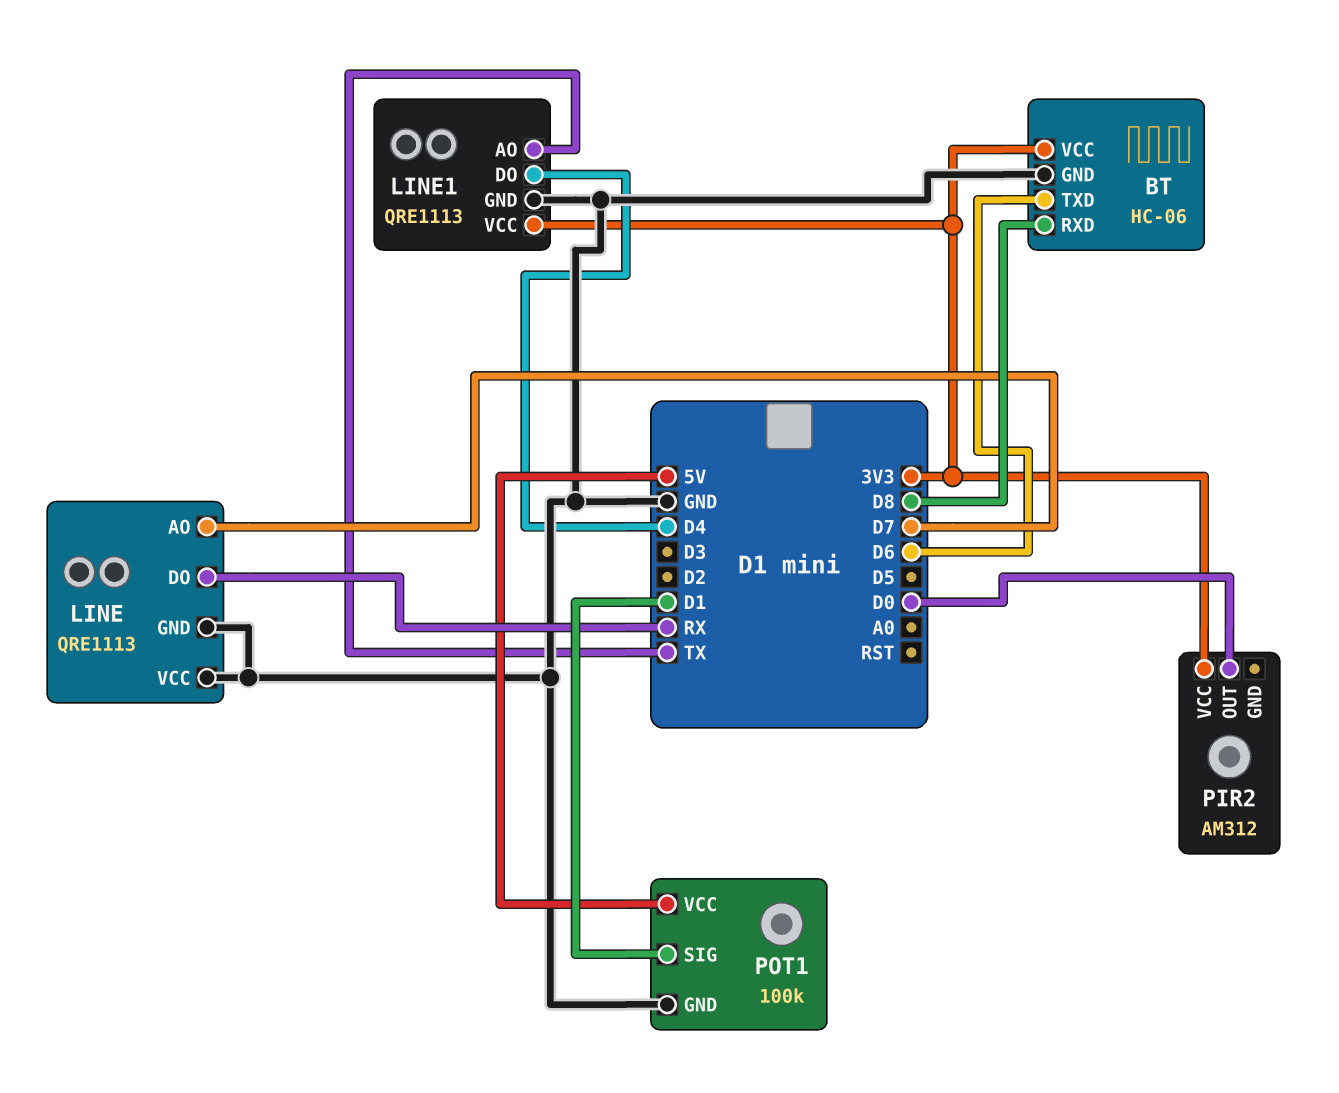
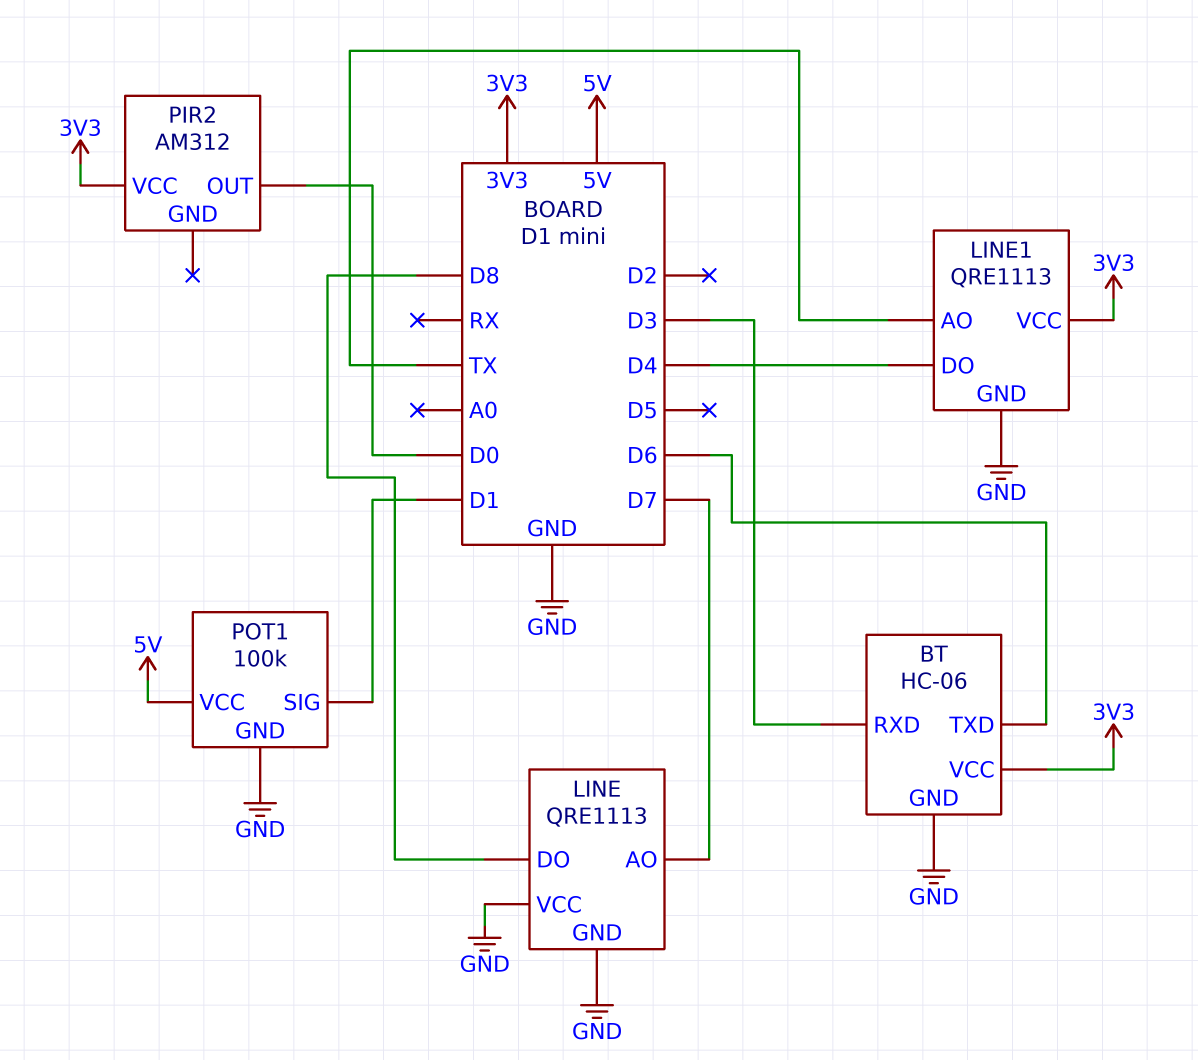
BT pin RXD: D8 -> D3
LINE pin DO: RX -> D8

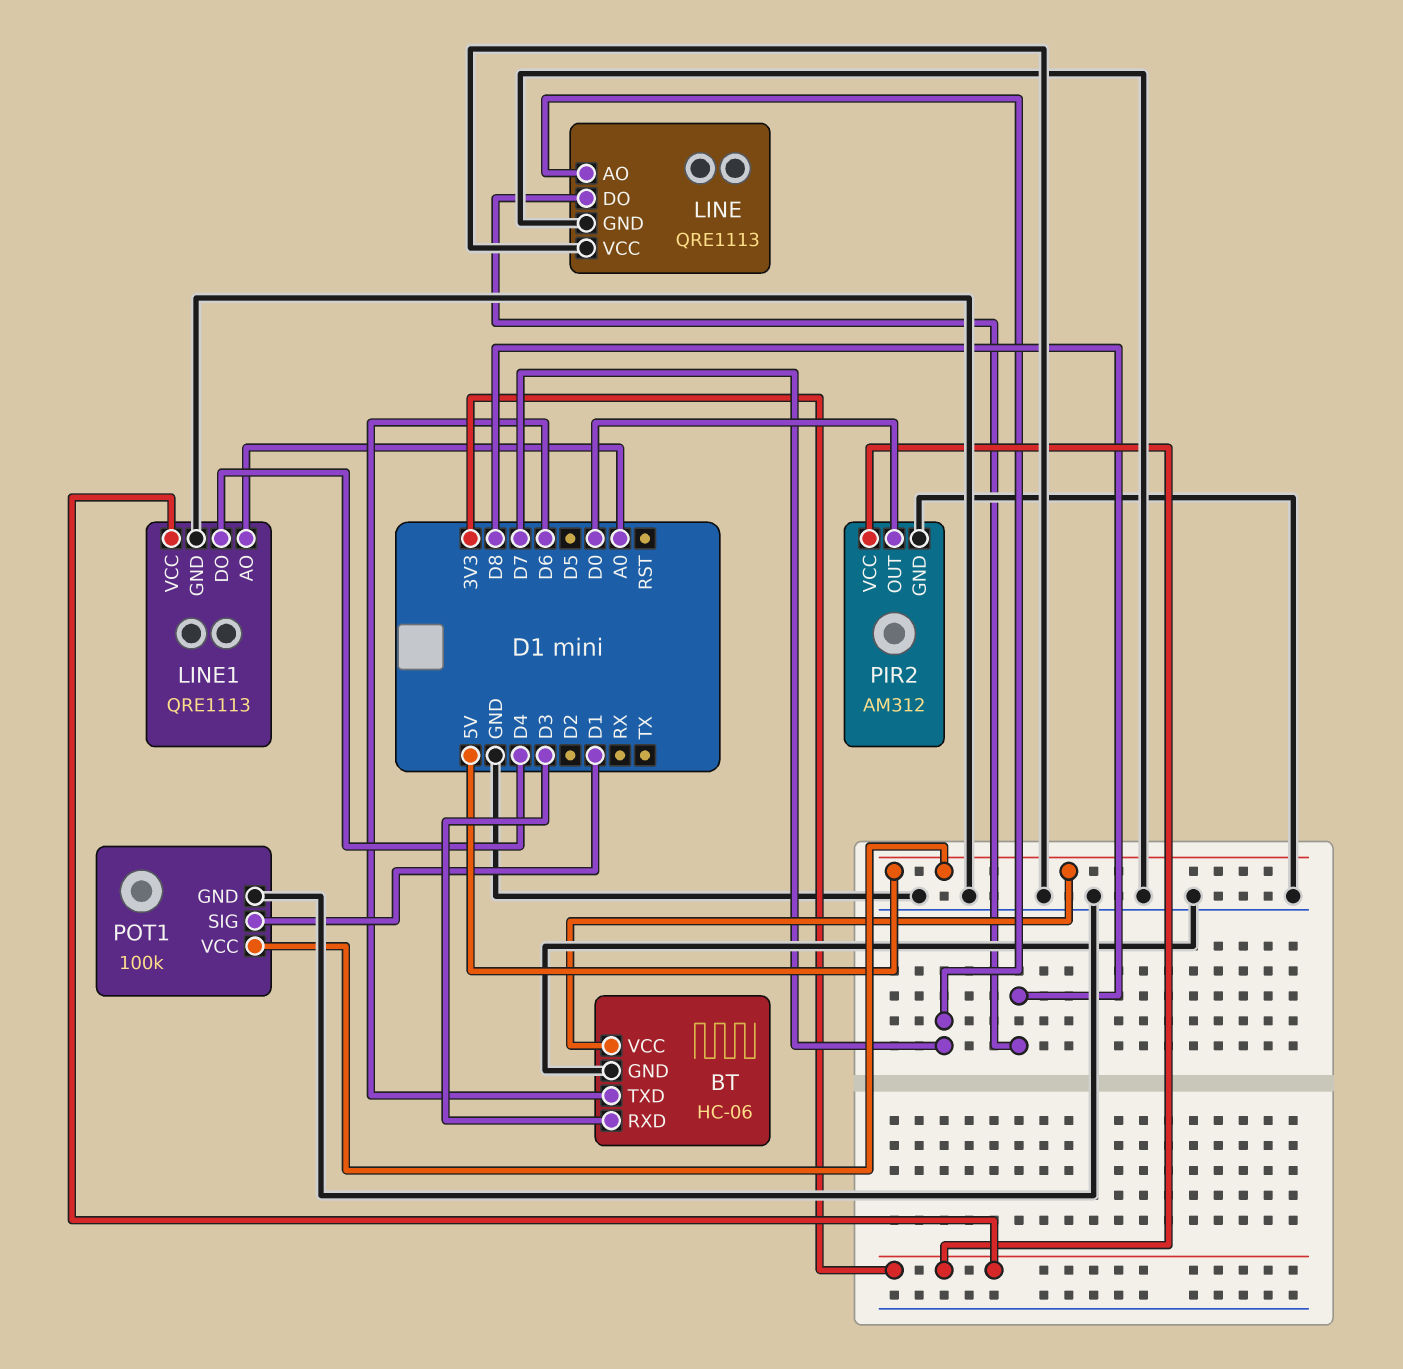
BT pin VCC: 3V3 -> 5V
LINE1 pin AO: TX -> A0
PIR2 pin GND: none -> GND

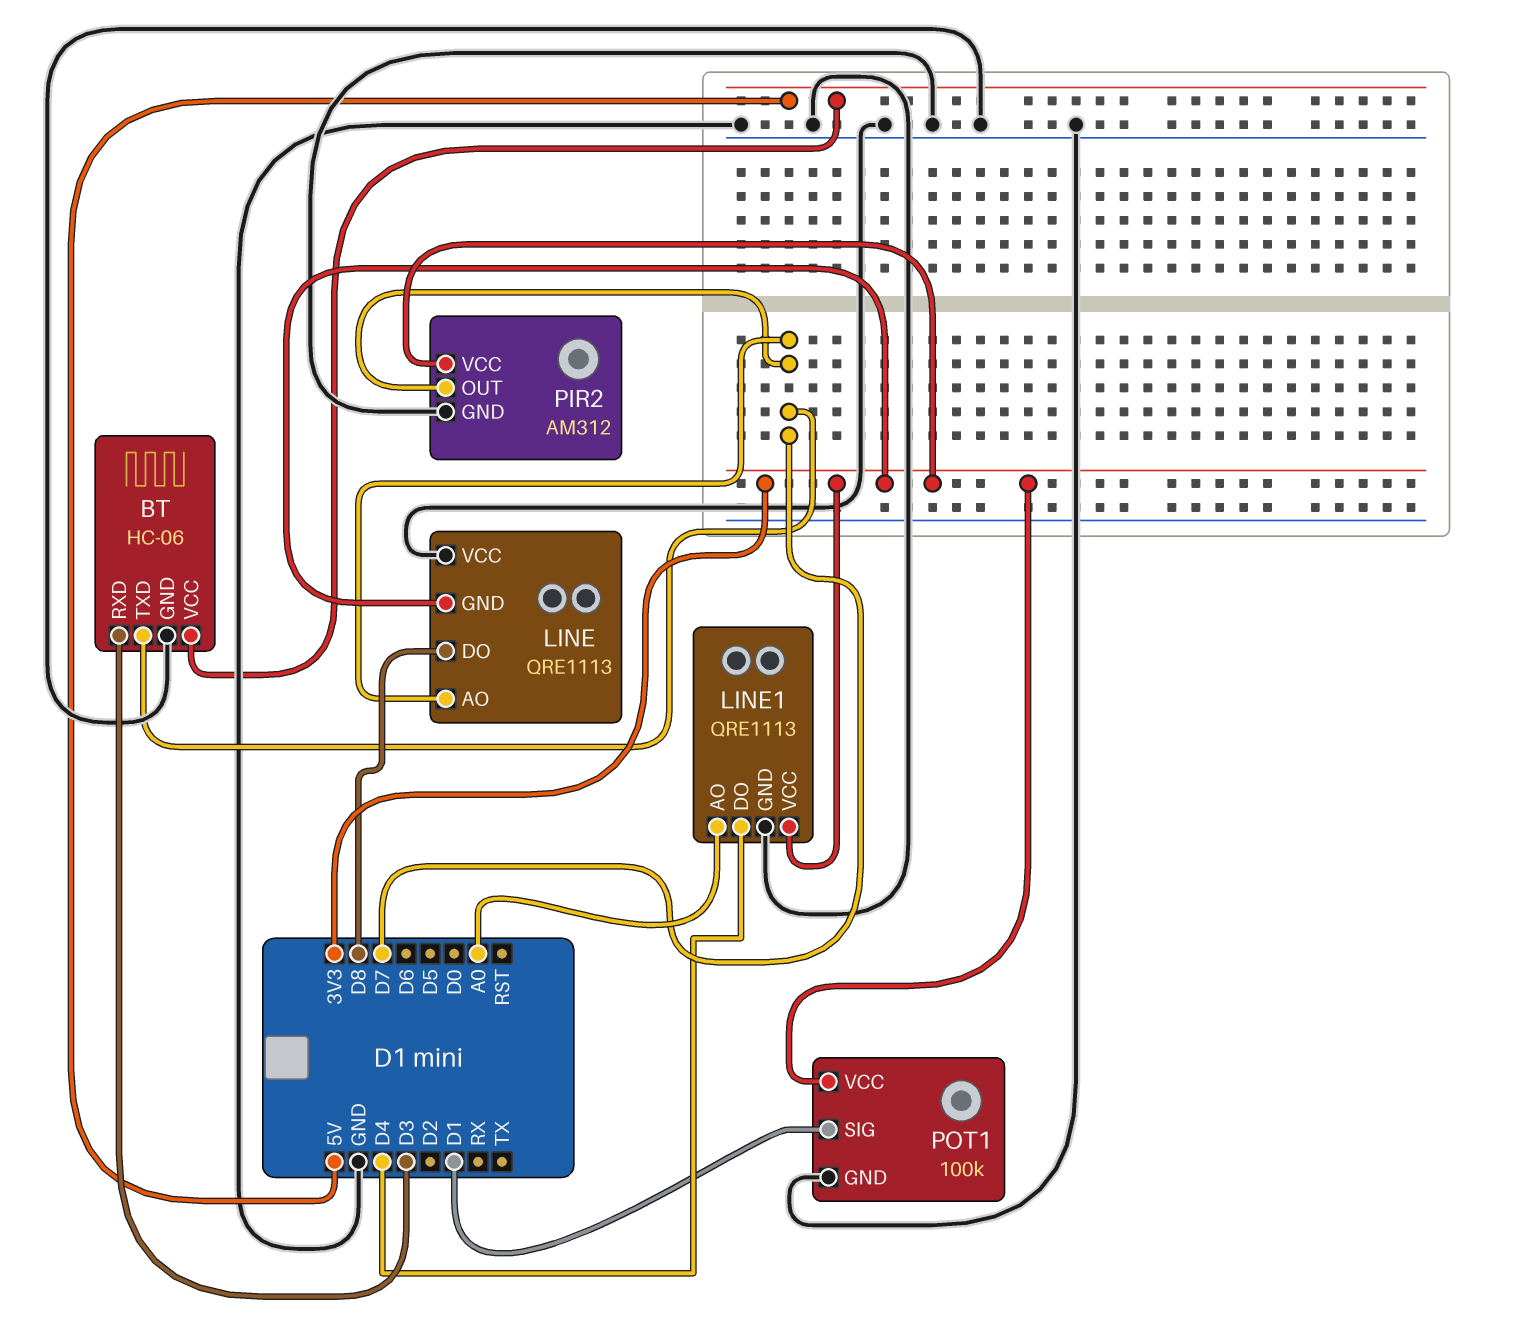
BT pin TXD: D6 -> D7
LINE pin GND: GND -> 3V3
PIR2 pin OUT: D0 -> D7
POT1 pin VCC: 5V -> 3V3

